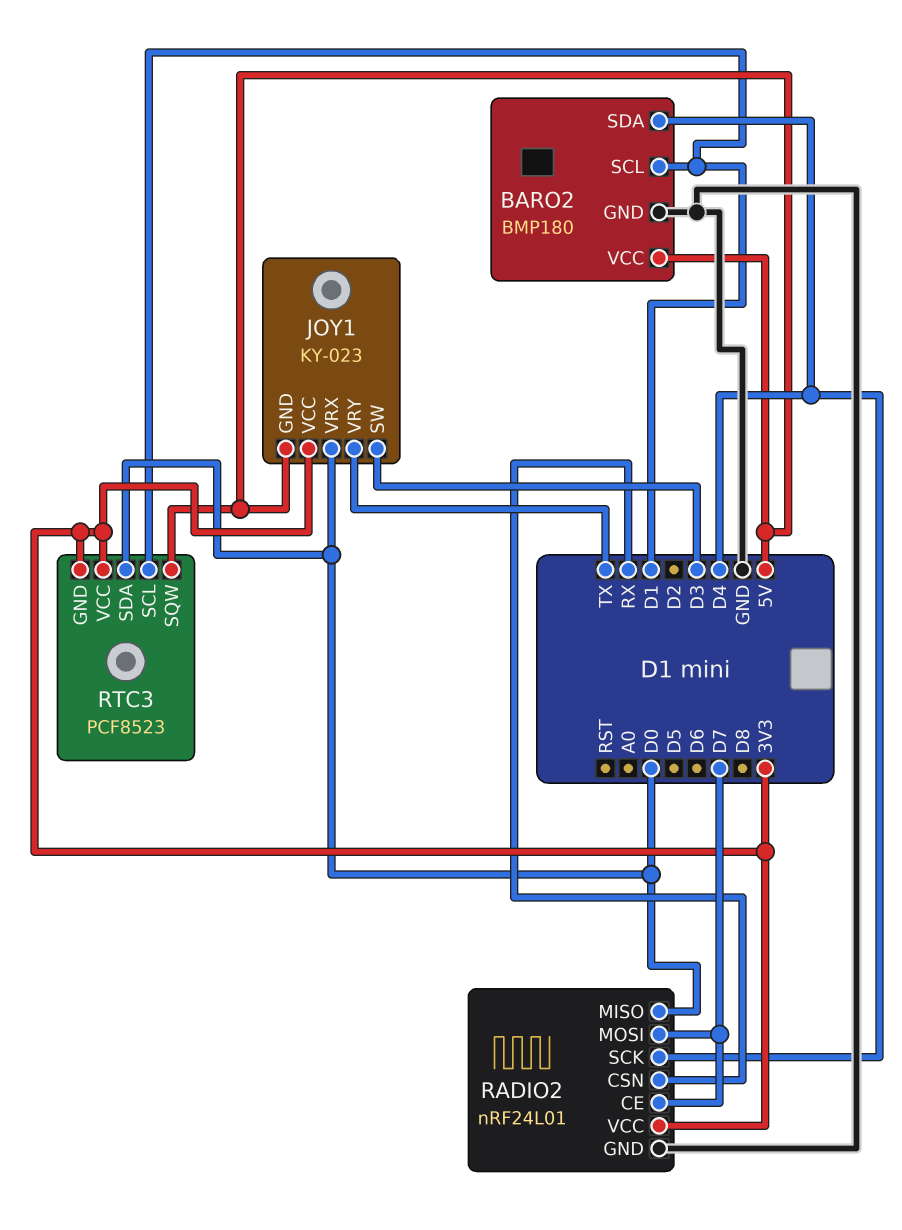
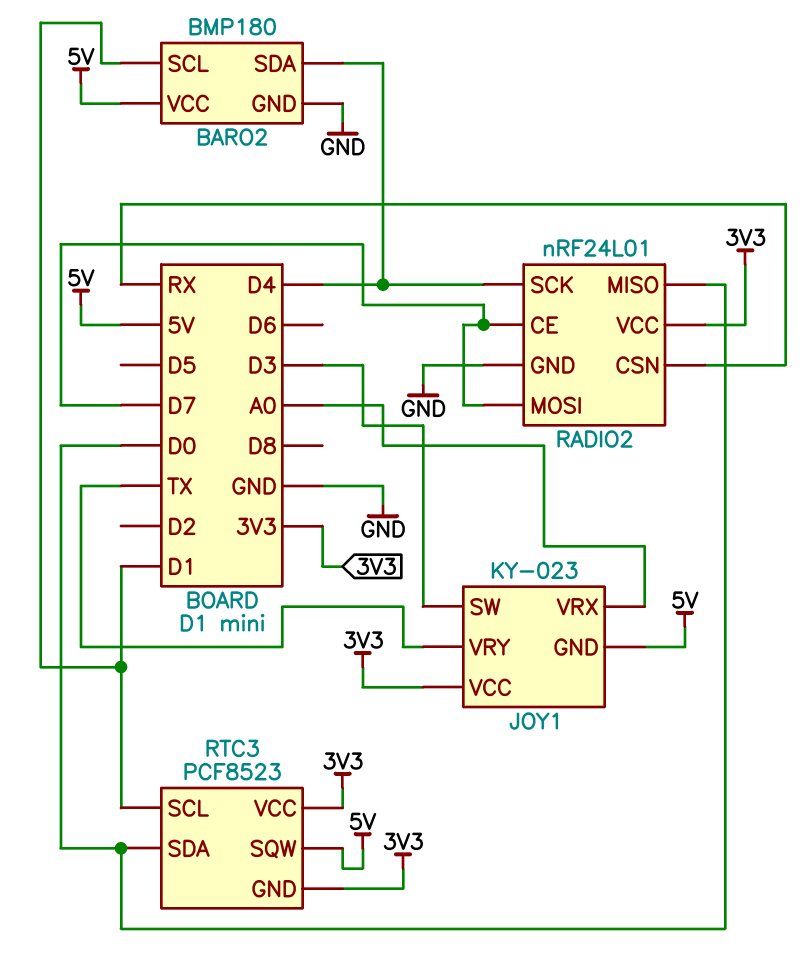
JOY1 pin VRX: D0 -> A0

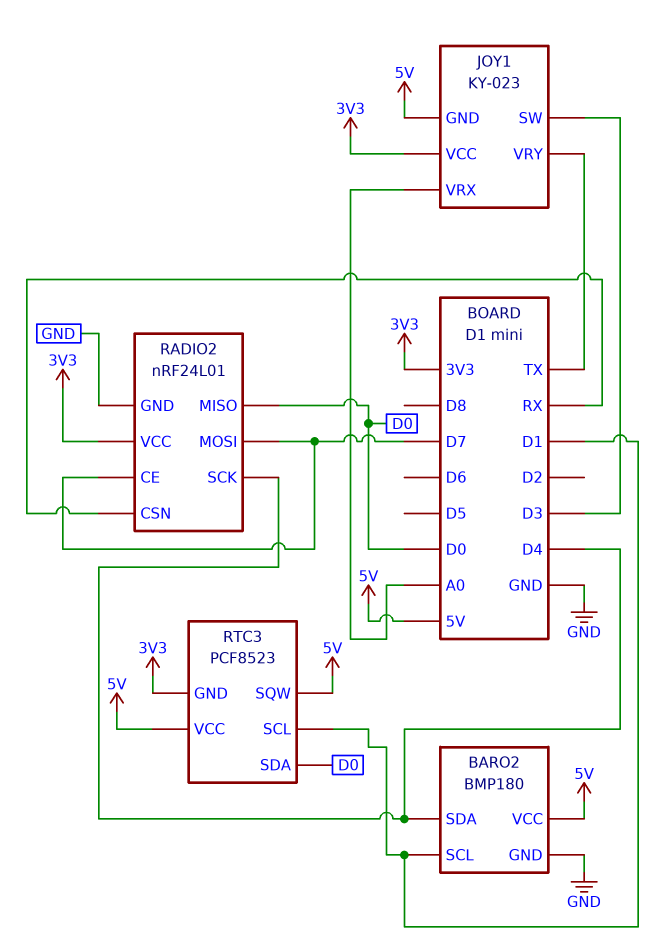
RTC3 pin VCC: 3V3 -> 5V

